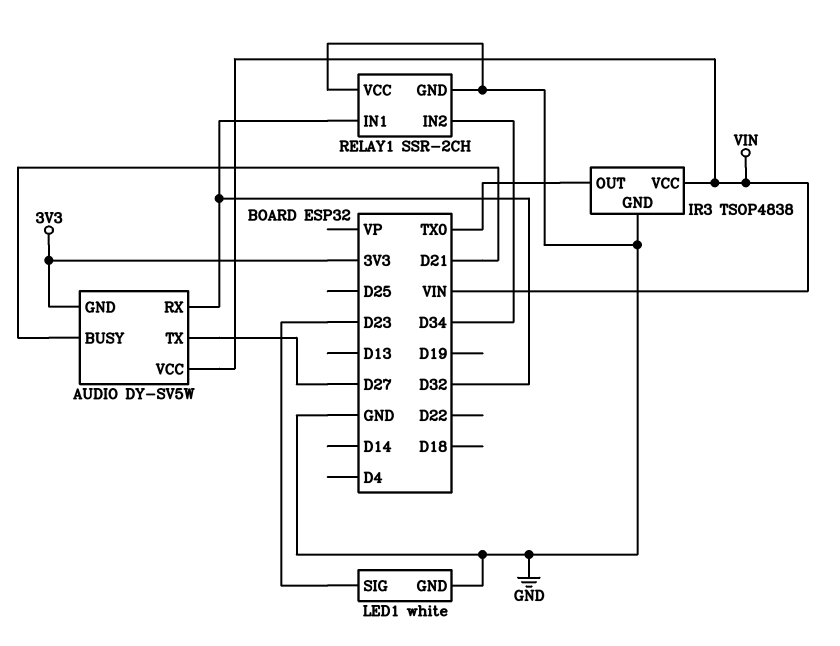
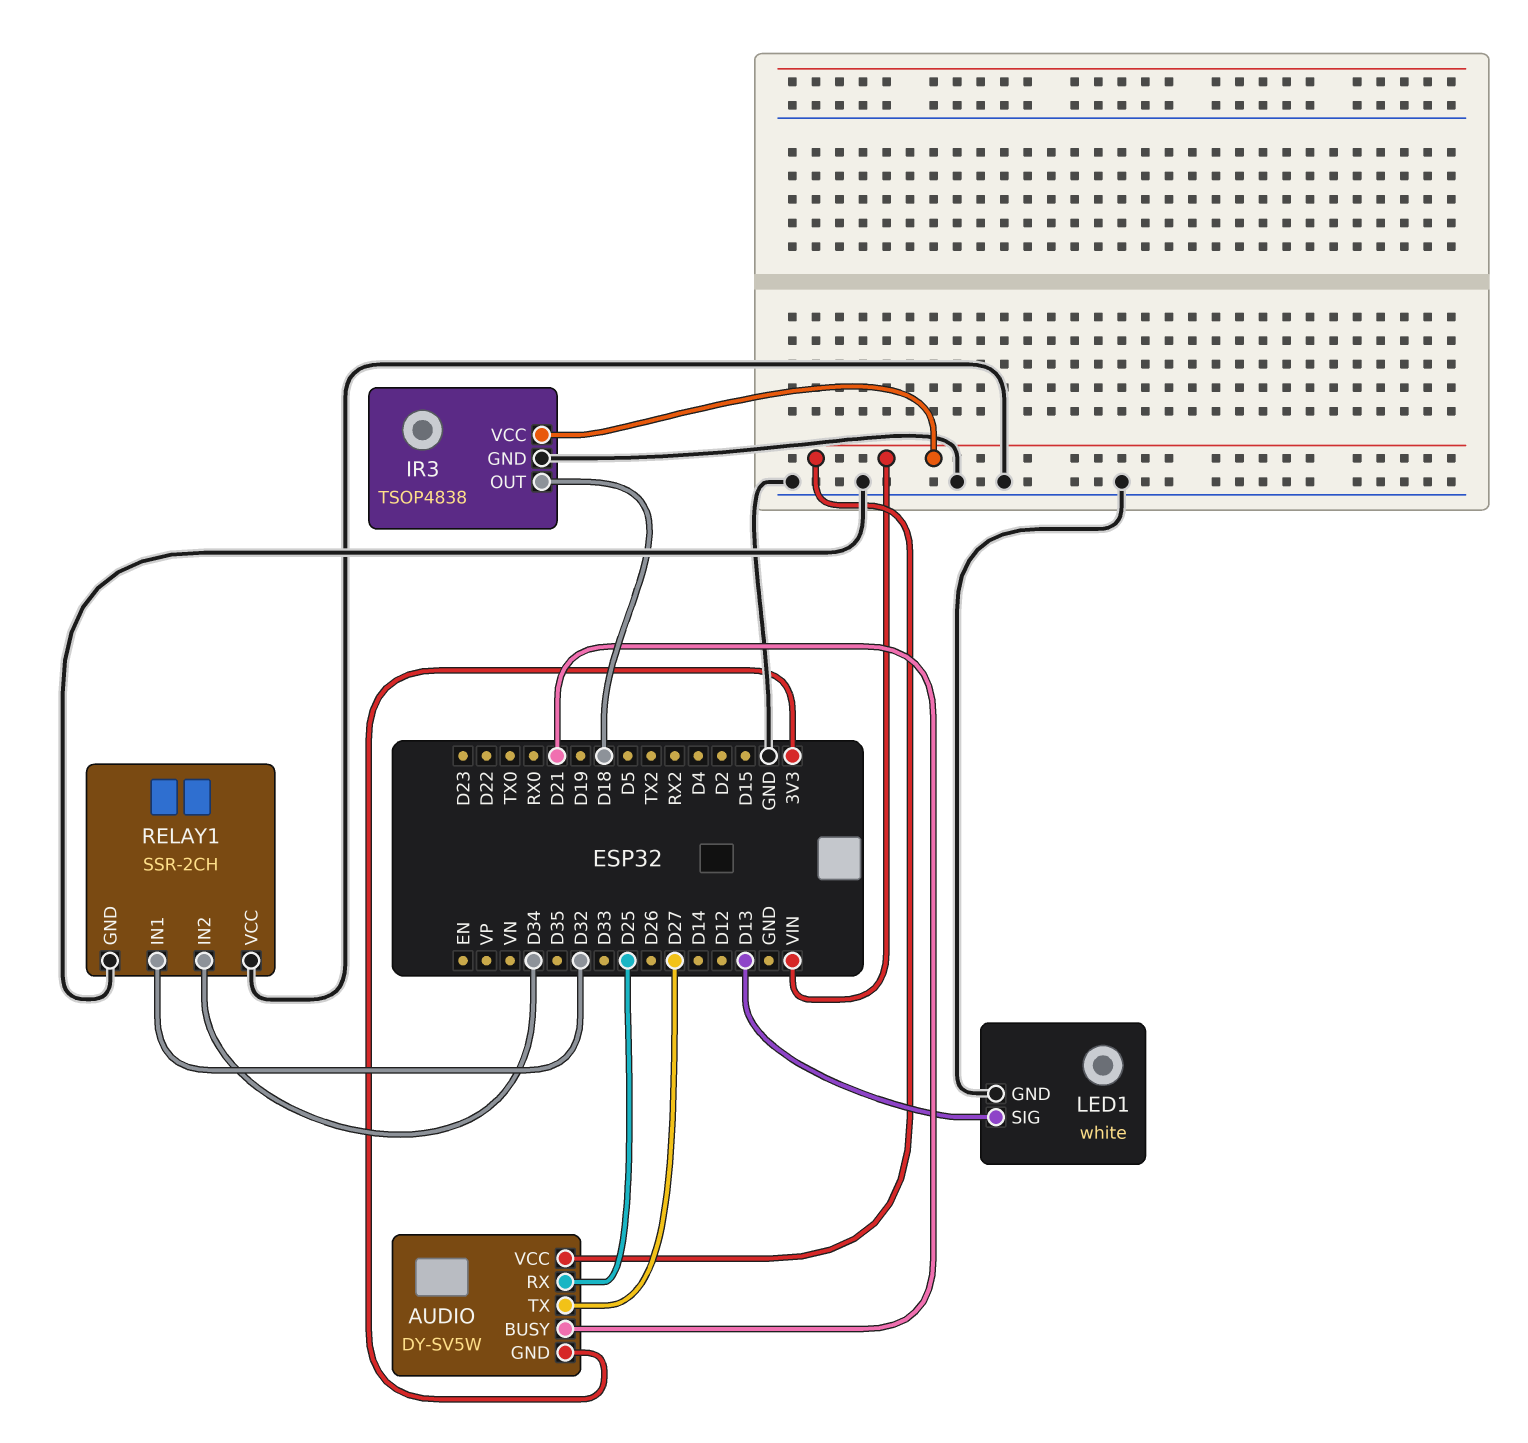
AUDIO pin RX: D32 -> D25
IR3 pin OUT: TX0 -> D18
LED1 pin SIG: D23 -> D13

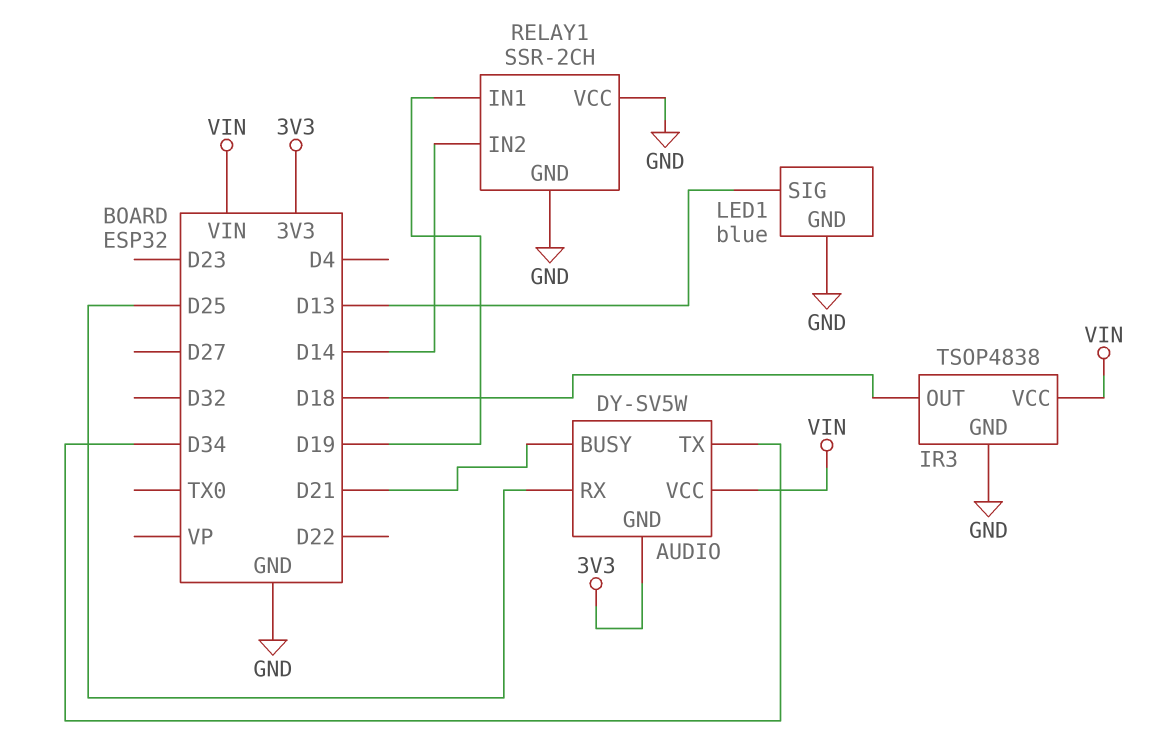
AUDIO pin TX: D27 -> D34
LED1: white -> blue
RELAY1 pin IN1: D32 -> D19
RELAY1 pin IN2: D34 -> D14

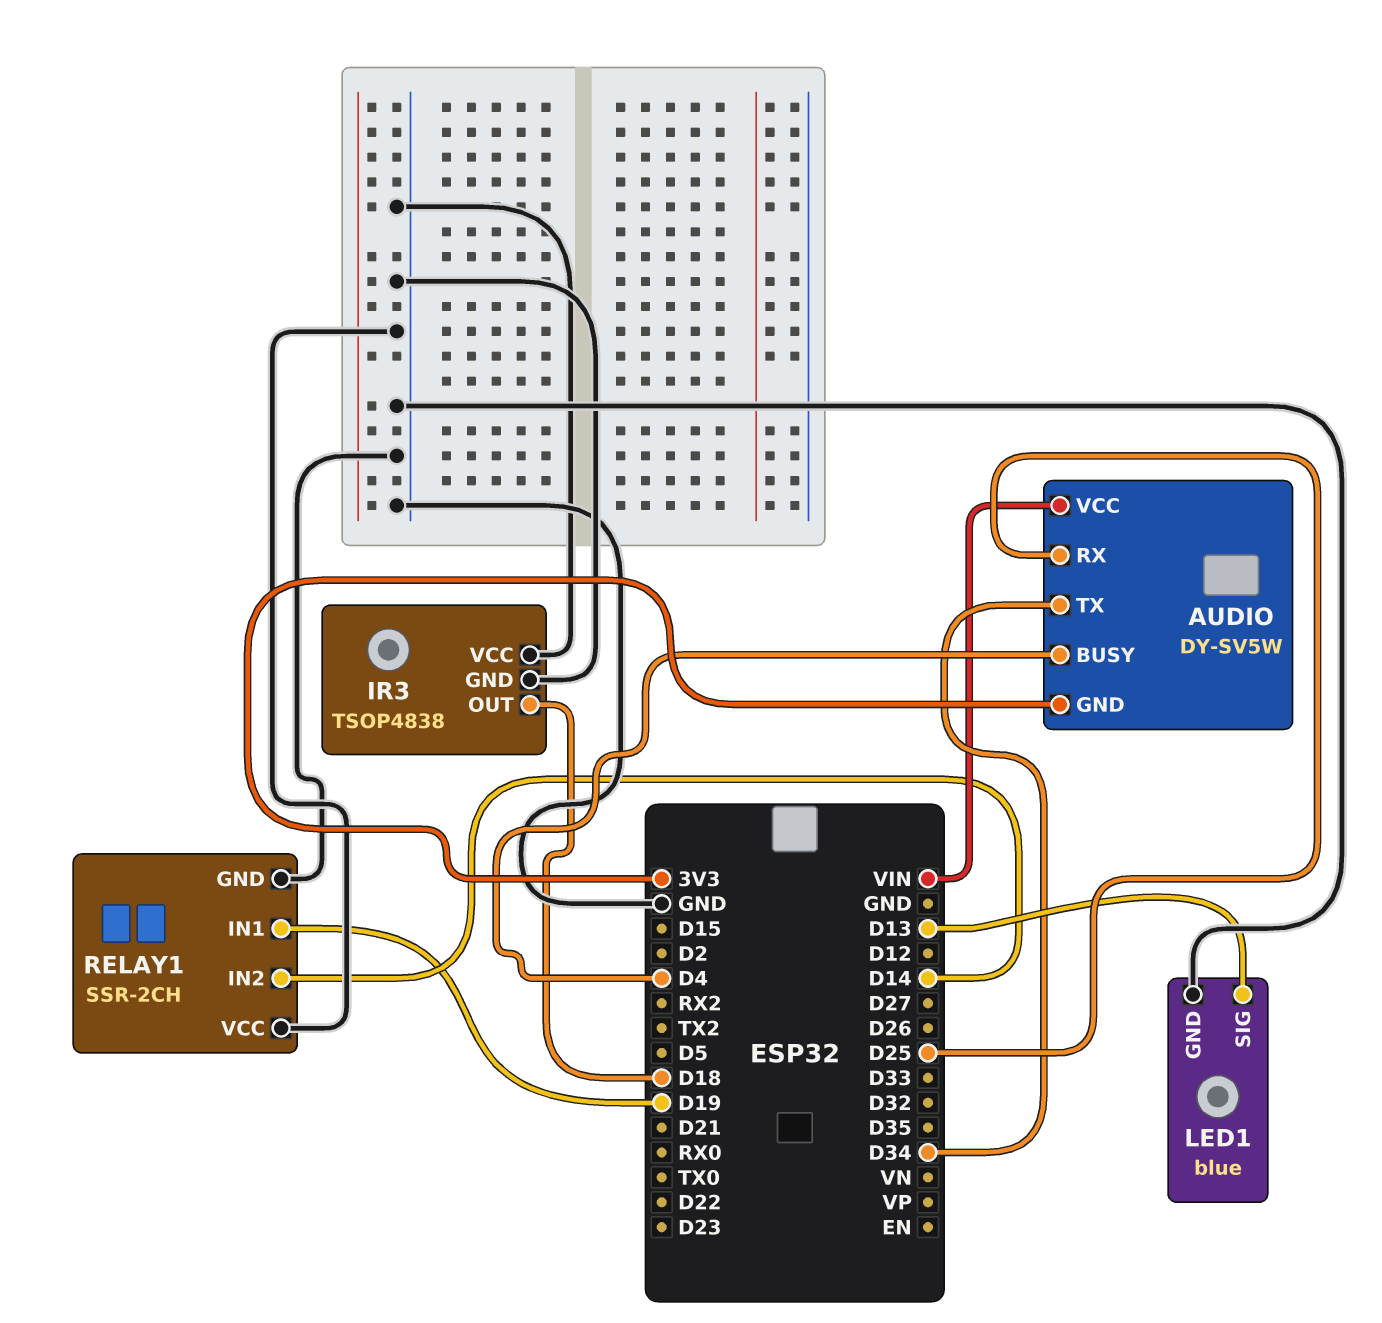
AUDIO pin BUSY: D21 -> D4
IR3 pin VCC: VIN -> GND

